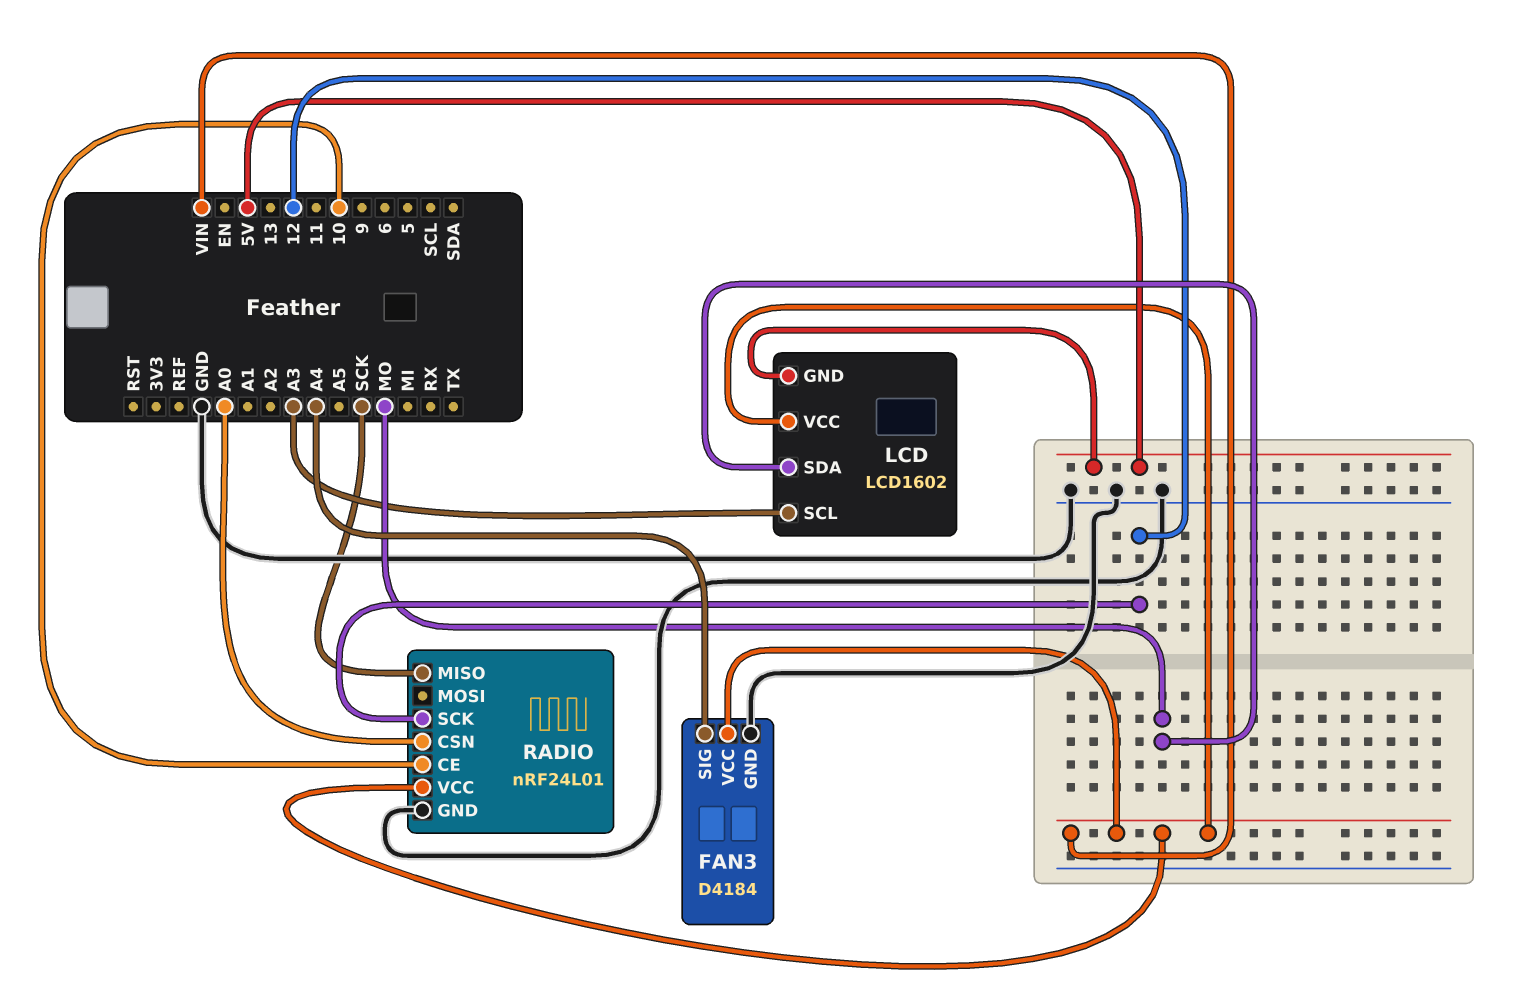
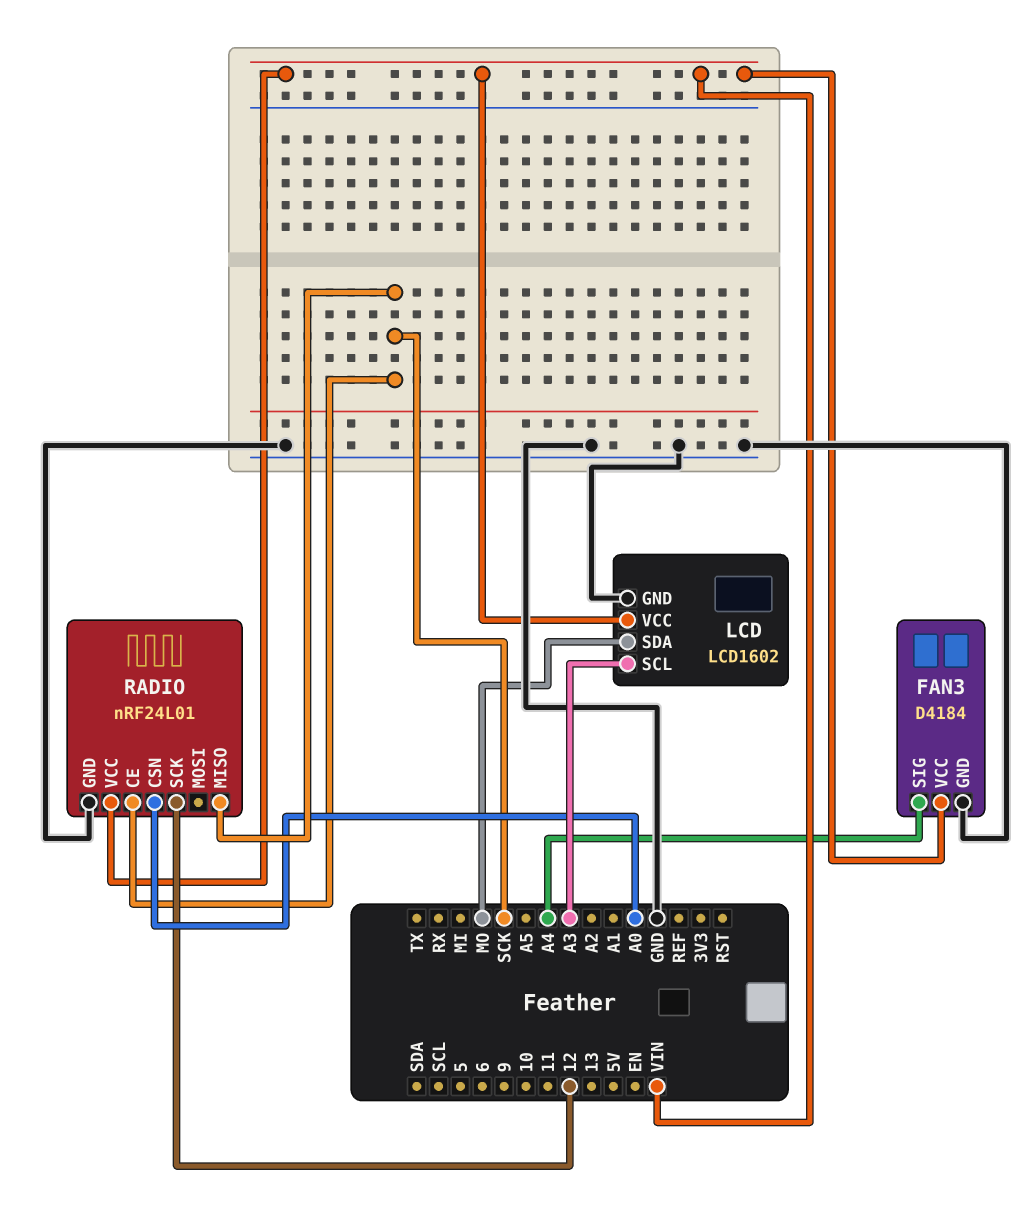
LCD pin GND: 5V -> GND
RADIO pin CE: 10 -> SCK

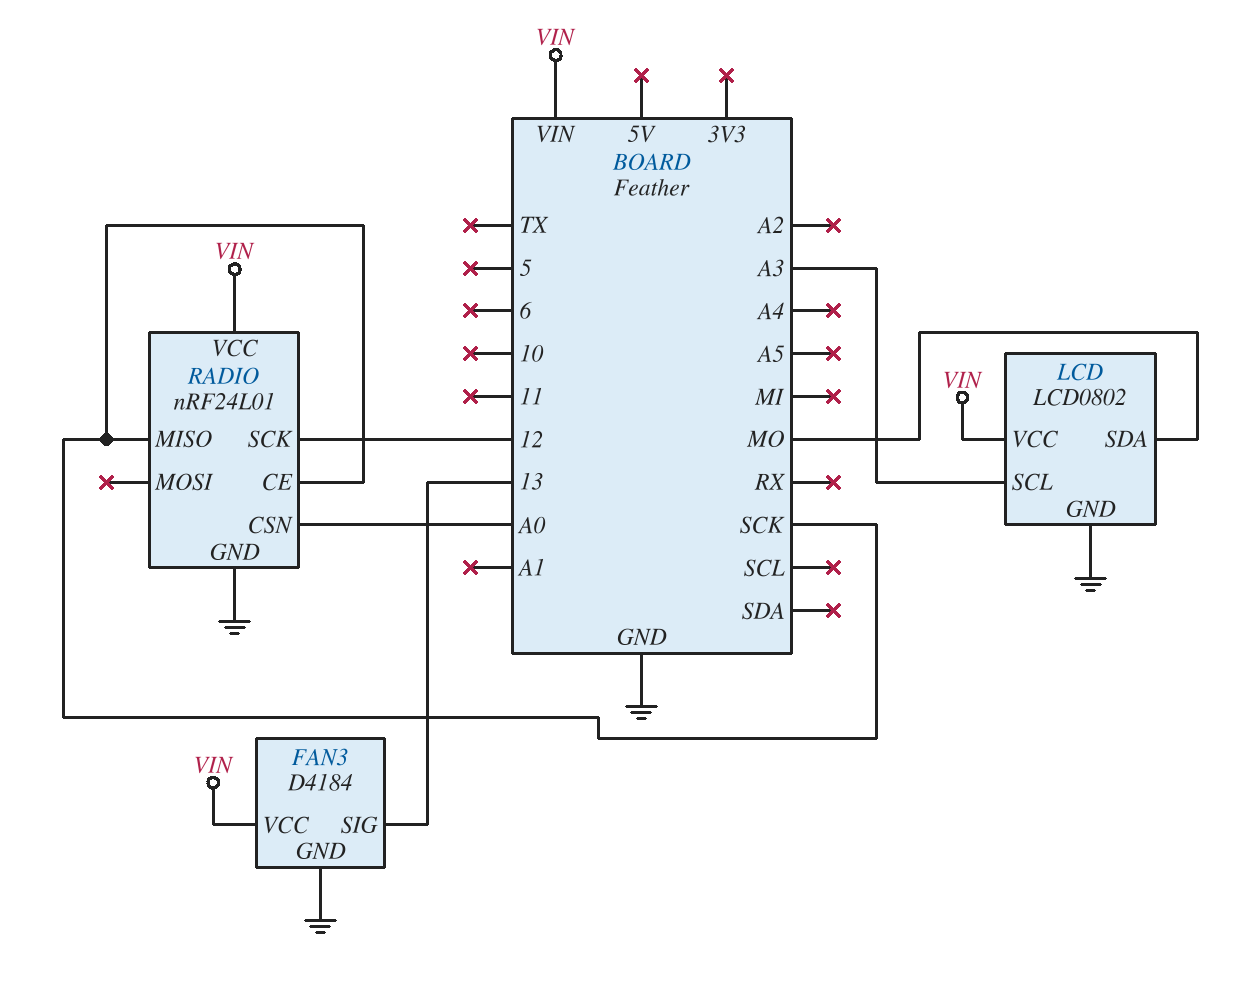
FAN3 pin SIG: A4 -> 13
LCD: LCD1602 -> LCD0802

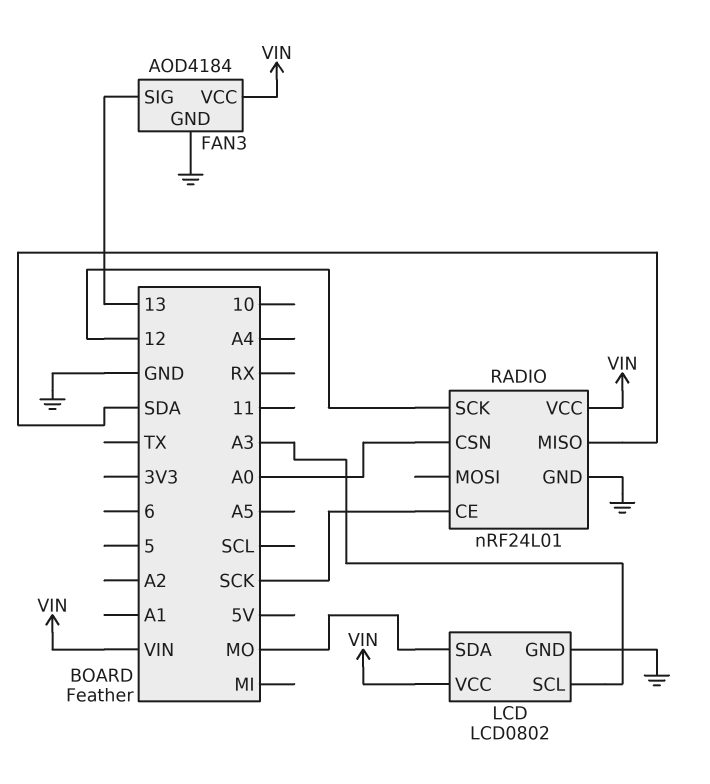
FAN3: D4184 -> AOD4184
RADIO pin MISO: SCK -> SDA

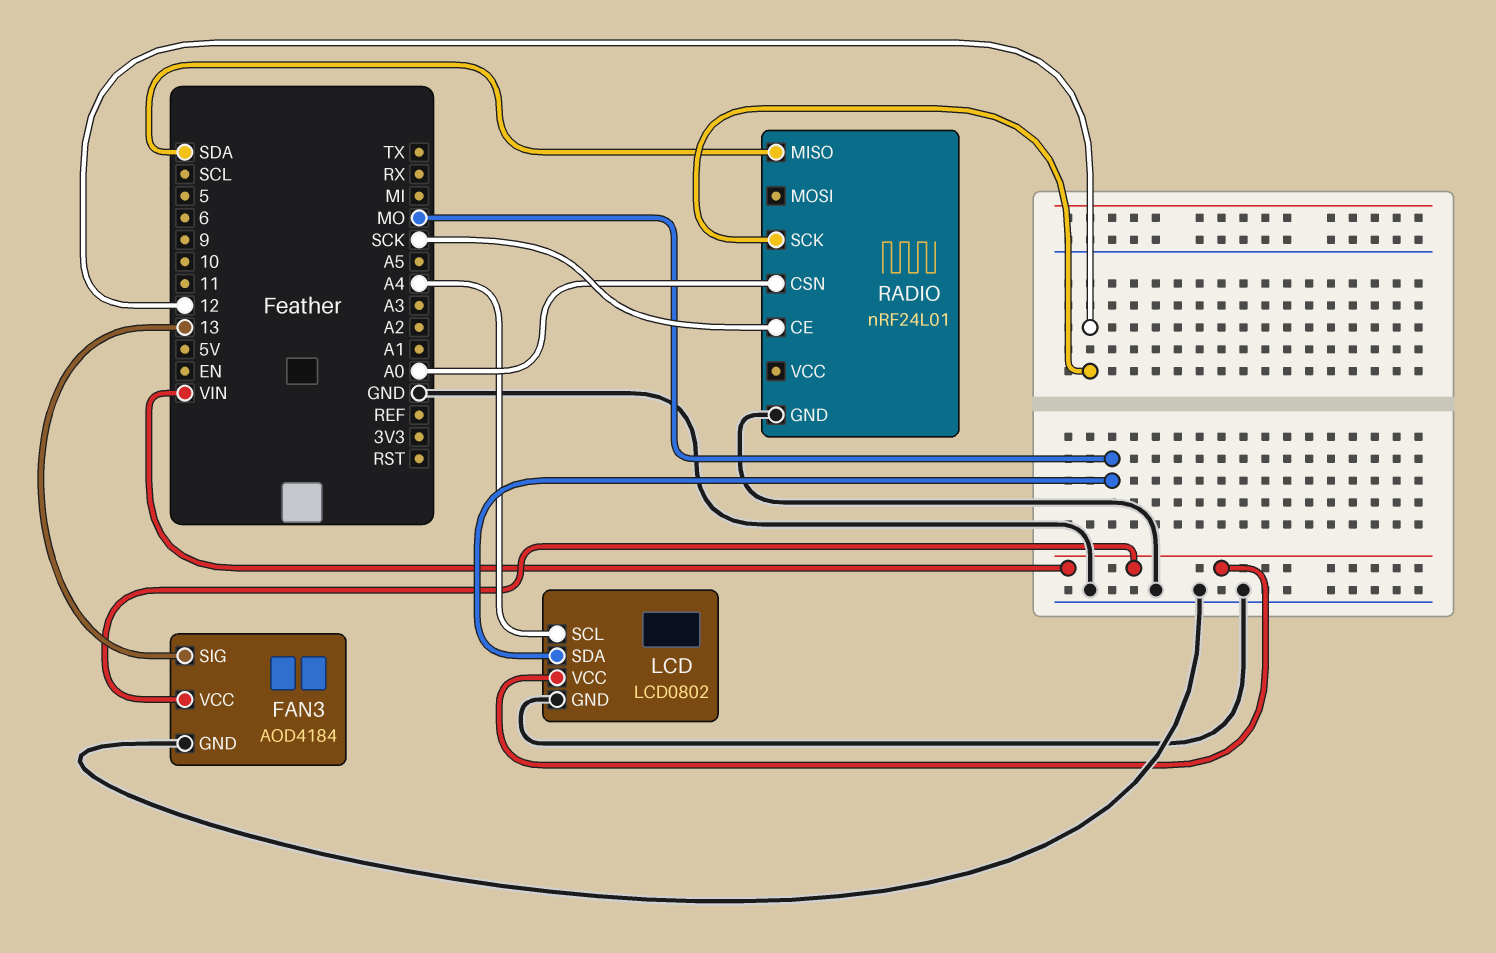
LCD pin SCL: A3 -> A4
RADIO pin VCC: VIN -> none

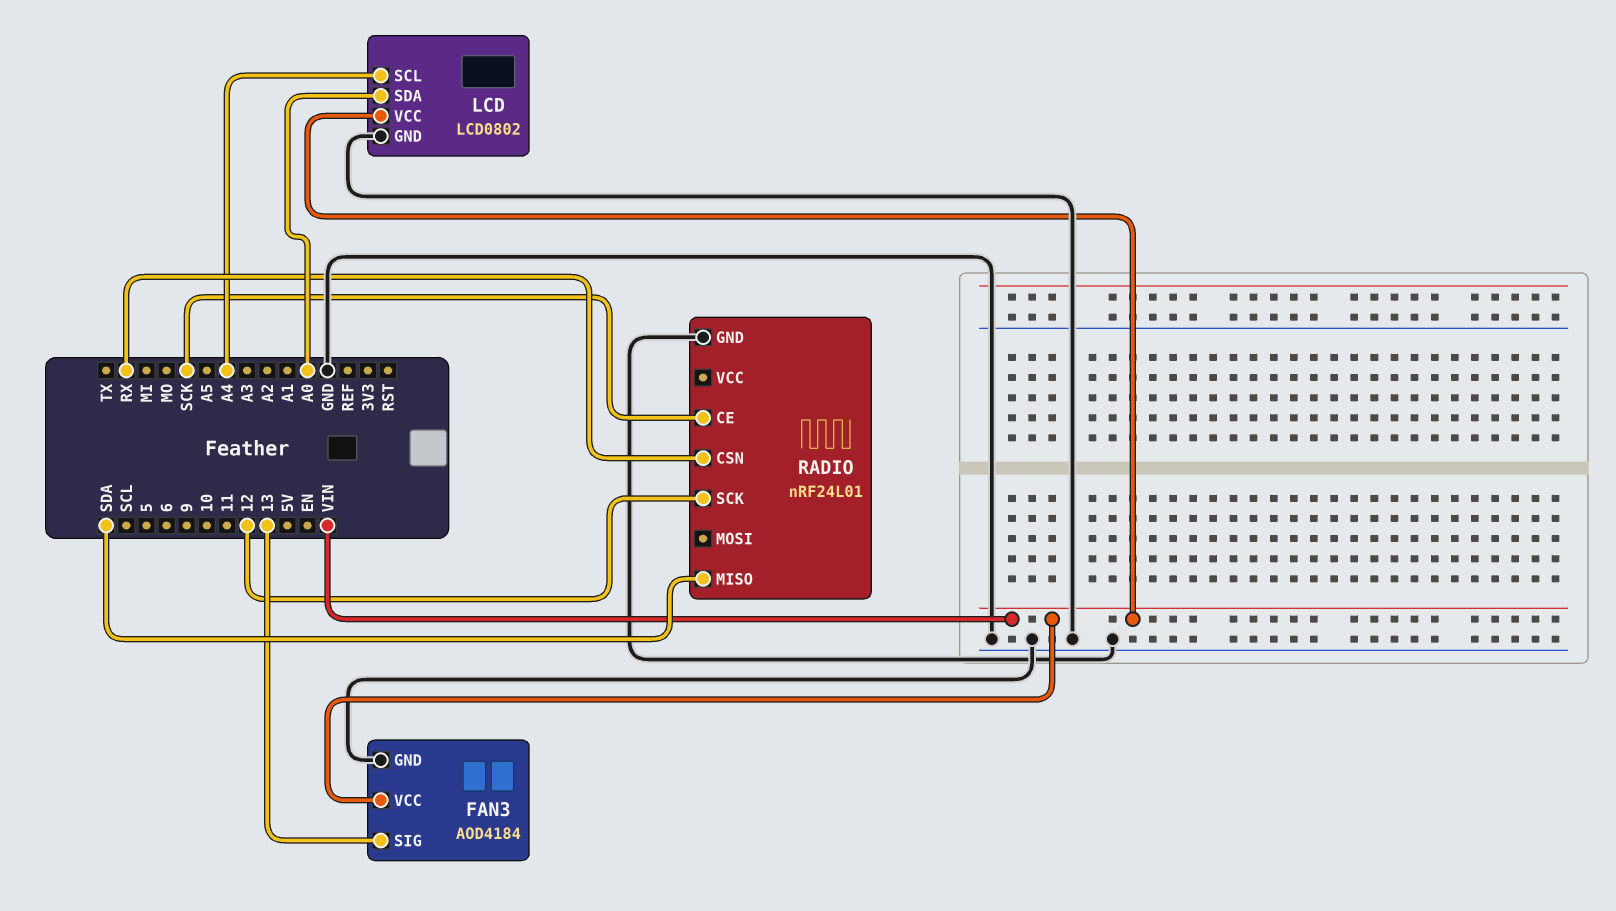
LCD pin SDA: MO -> A0
RADIO pin CSN: A0 -> RX

